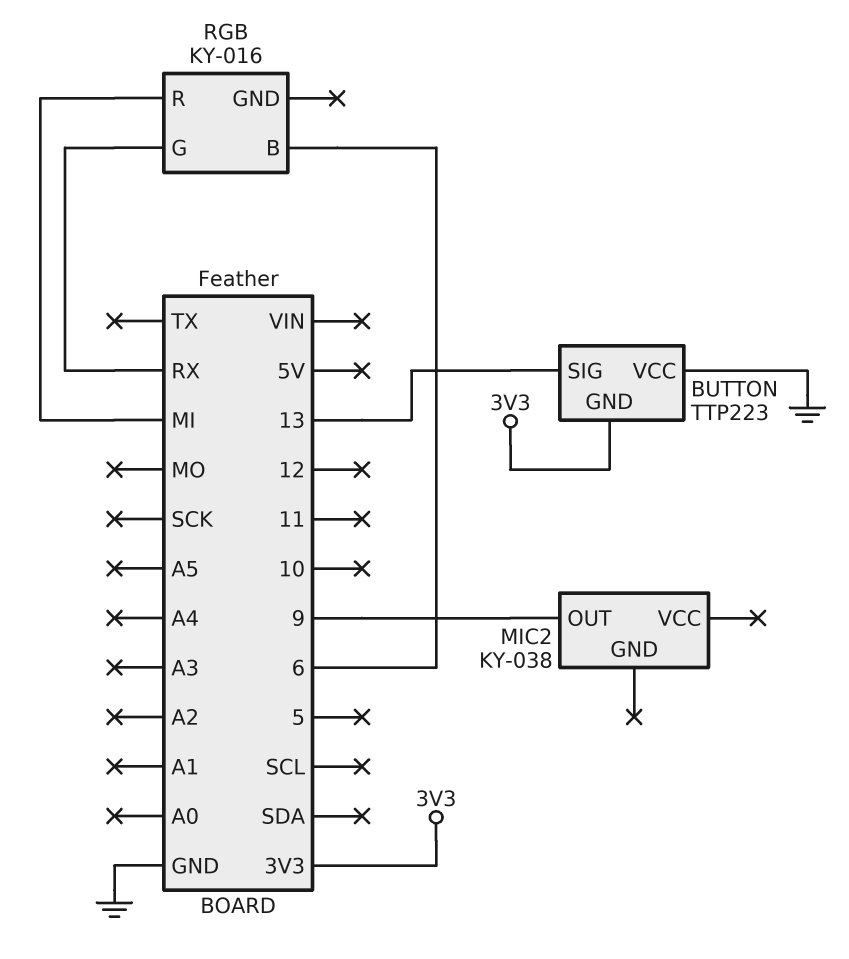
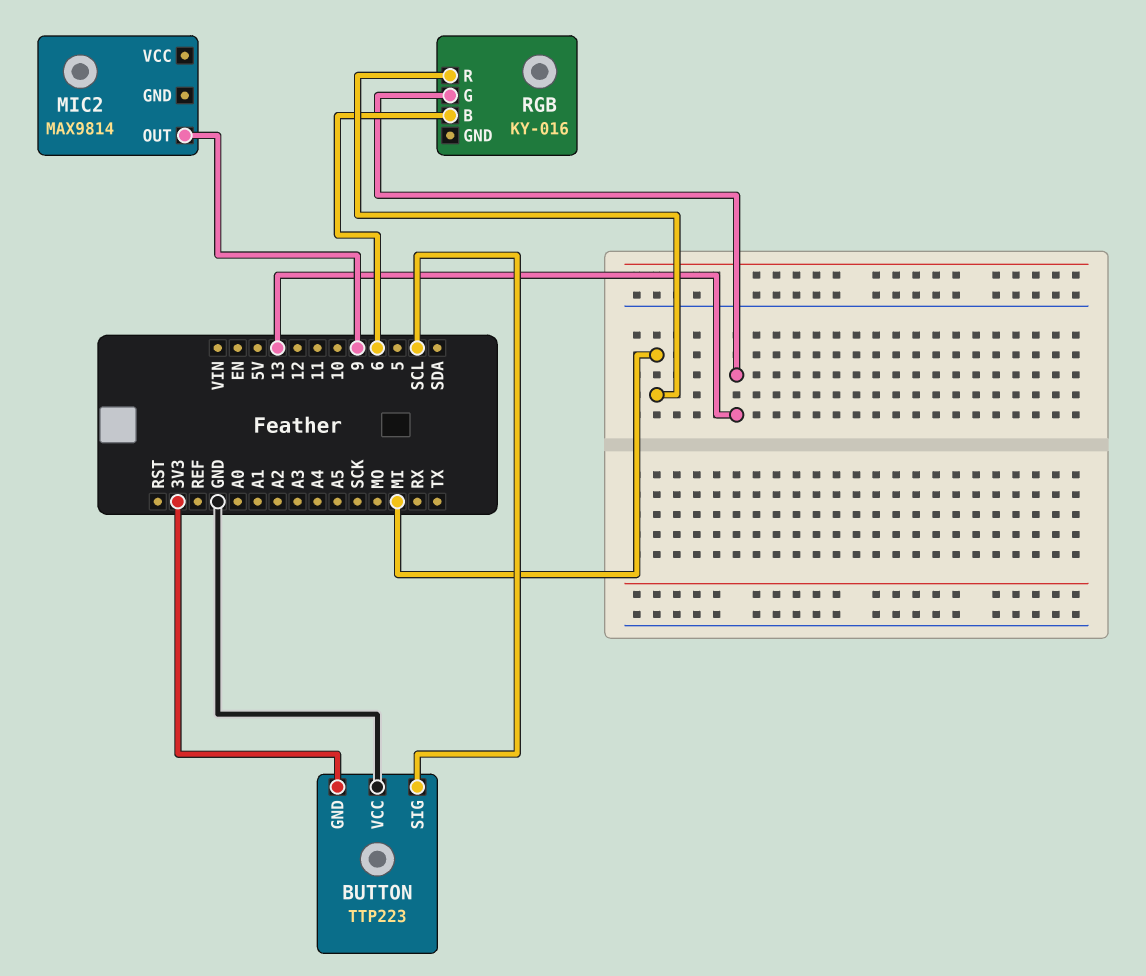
BUTTON pin SIG: 13 -> SCL
MIC2: KY-038 -> MAX9814
RGB pin G: RX -> 13

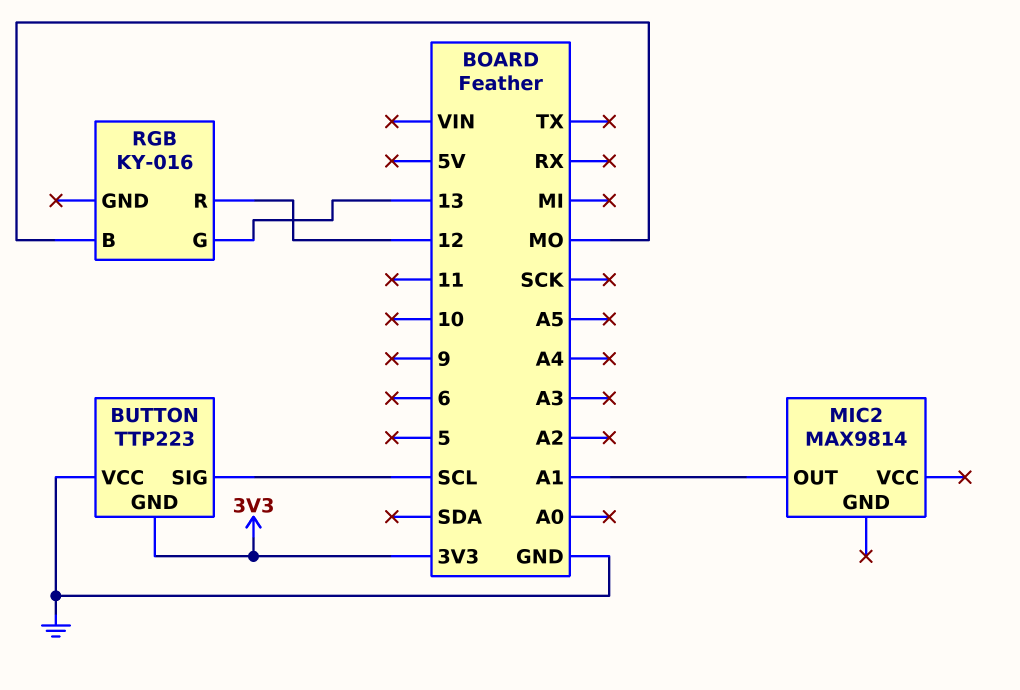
MIC2 pin OUT: 9 -> A1
RGB pin B: 6 -> MO
RGB pin R: MI -> 12

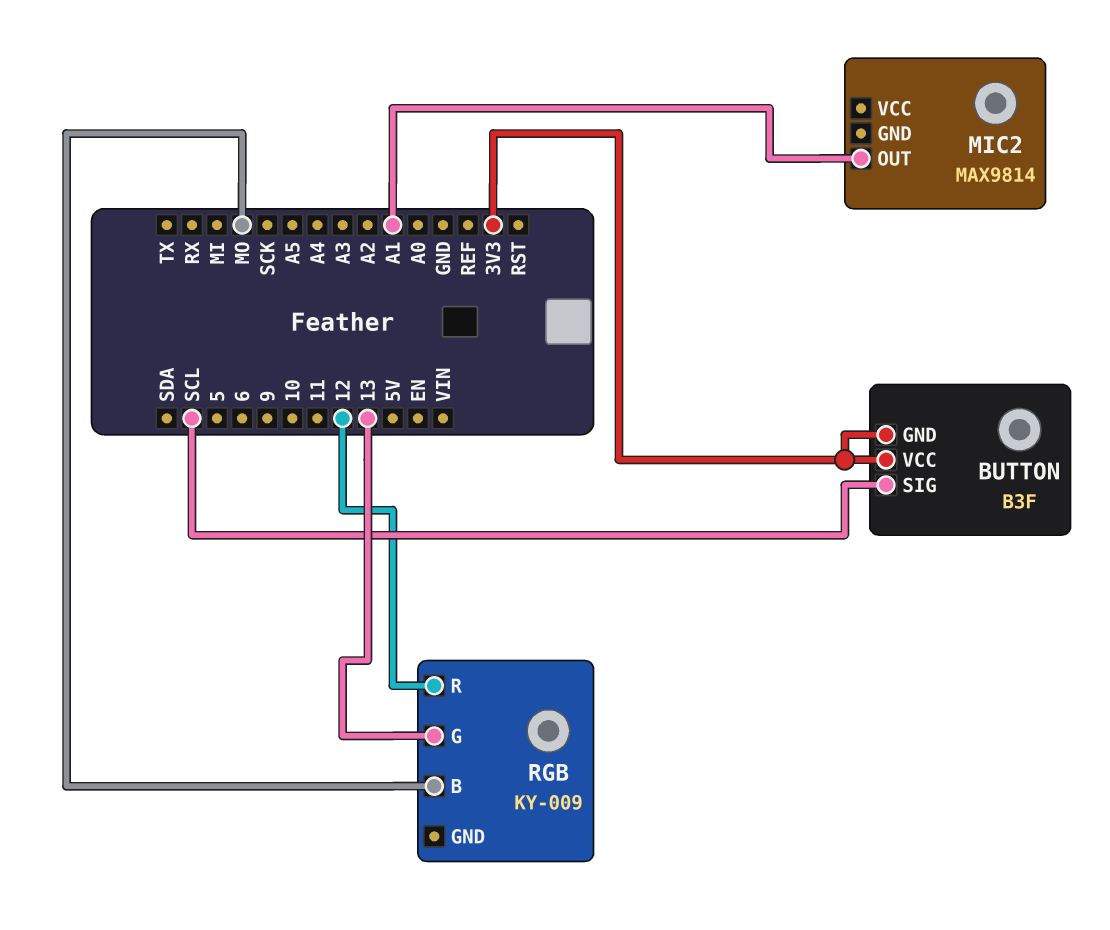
BUTTON: TTP223 -> B3F
BUTTON pin VCC: GND -> 3V3
RGB: KY-016 -> KY-009

